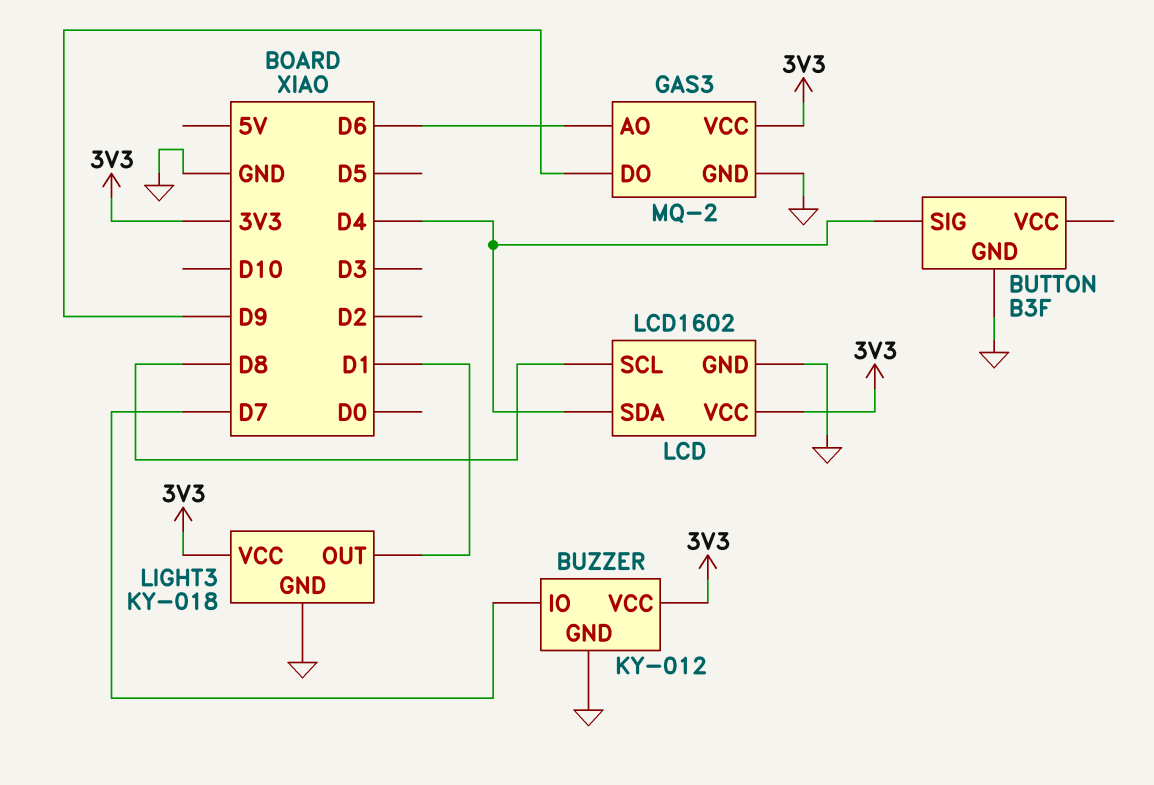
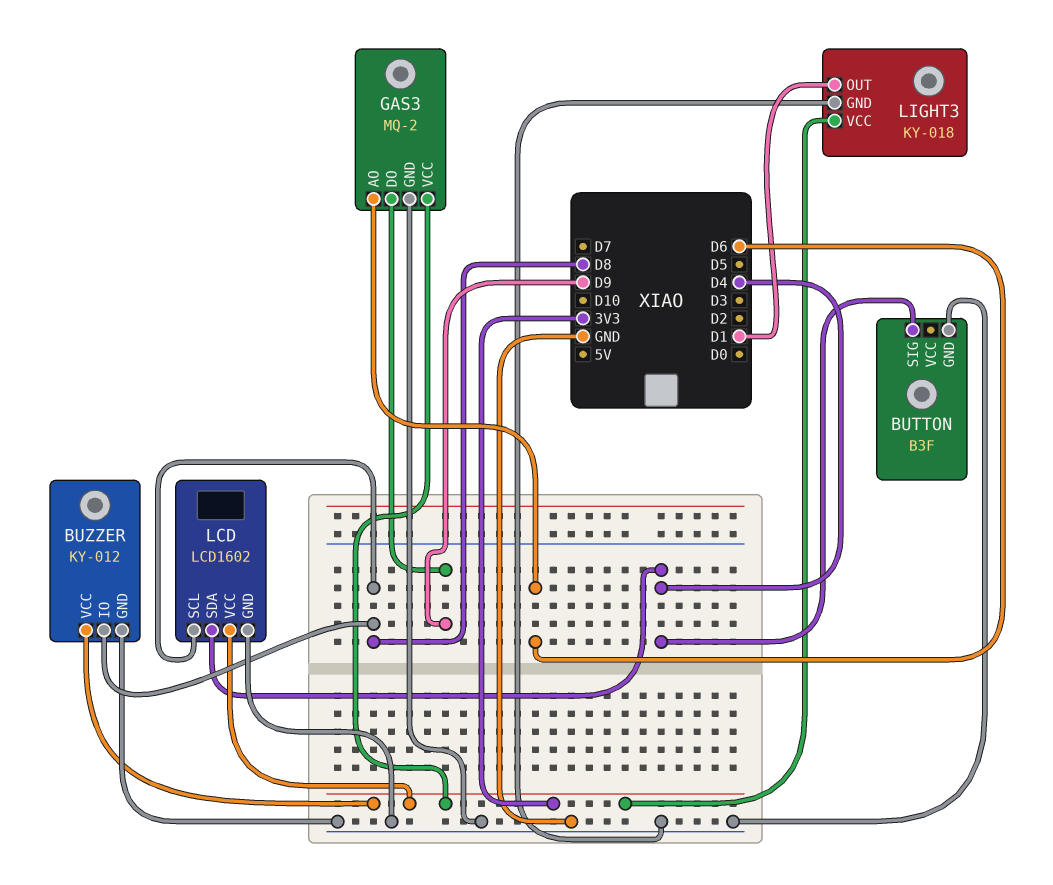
BUZZER pin IO: D7 -> D8

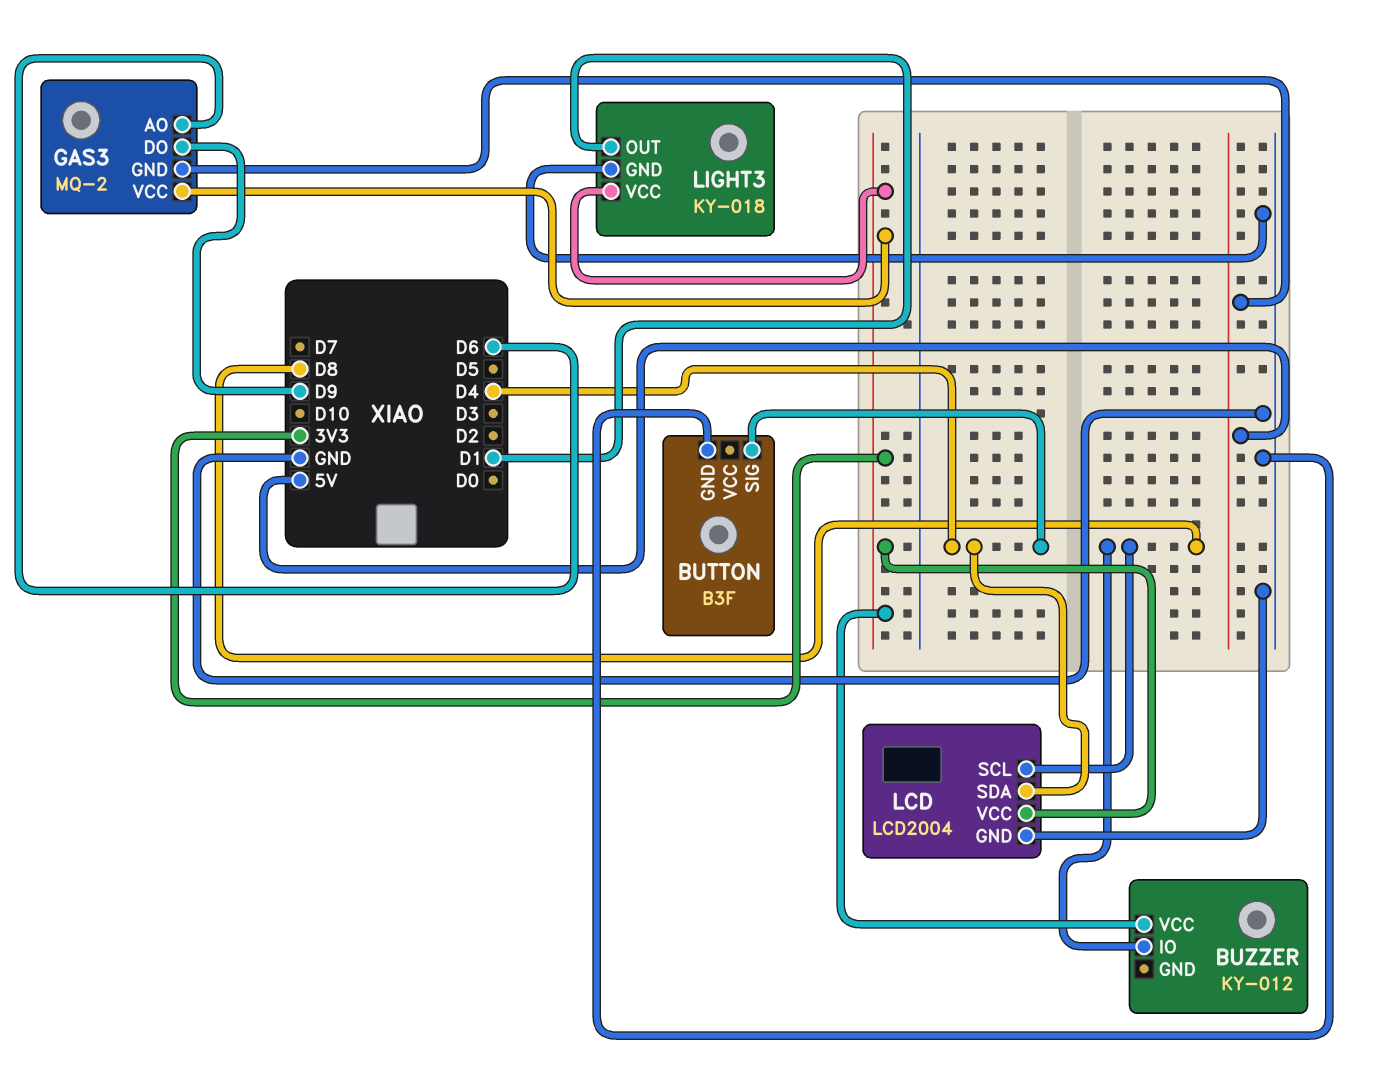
BUZZER pin GND: GND -> none
GAS3 pin GND: GND -> 5V
LCD: LCD1602 -> LCD2004

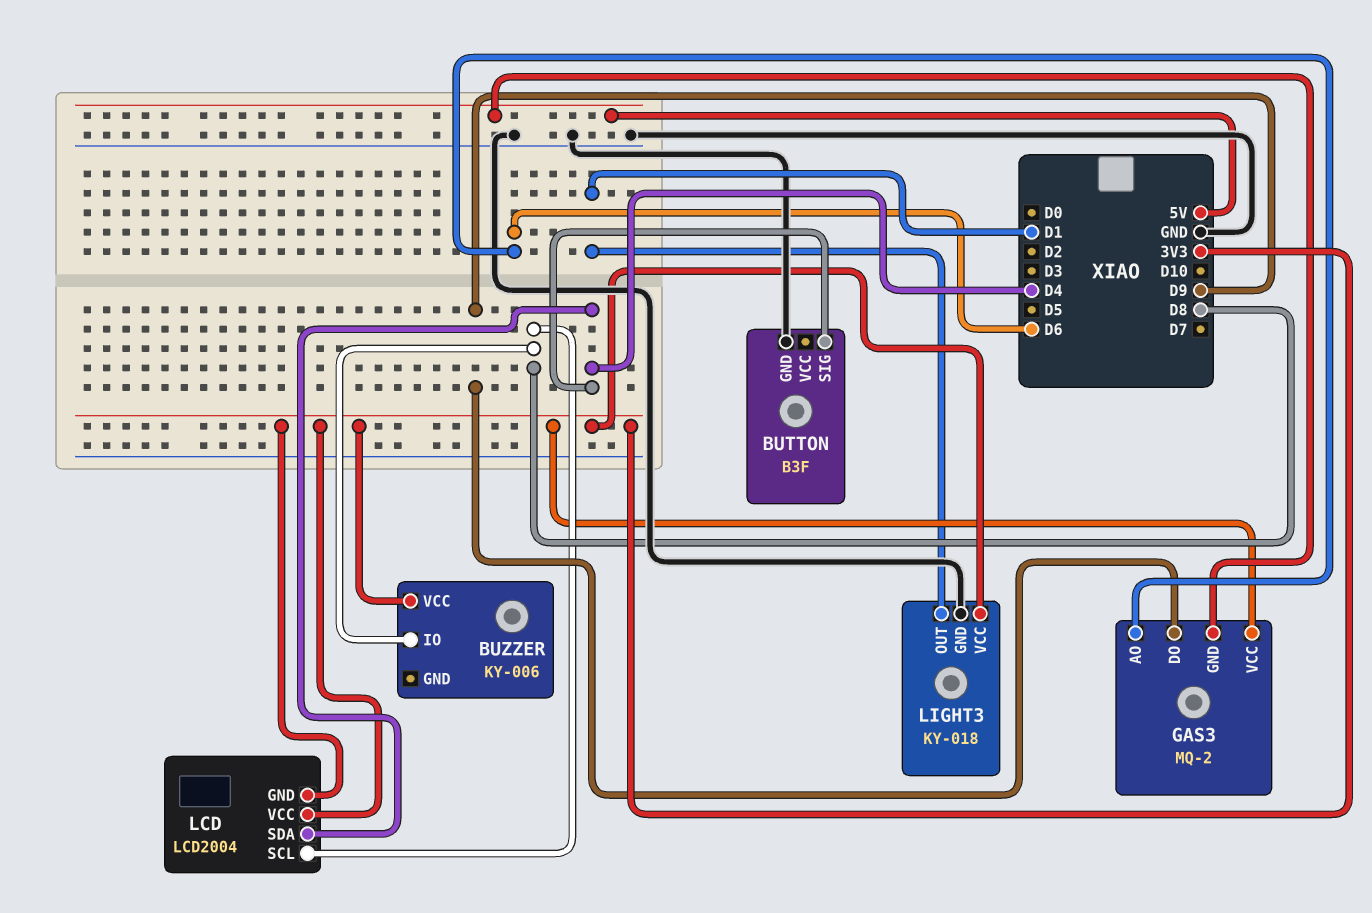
BUZZER: KY-012 -> KY-006
LCD pin GND: GND -> 3V3

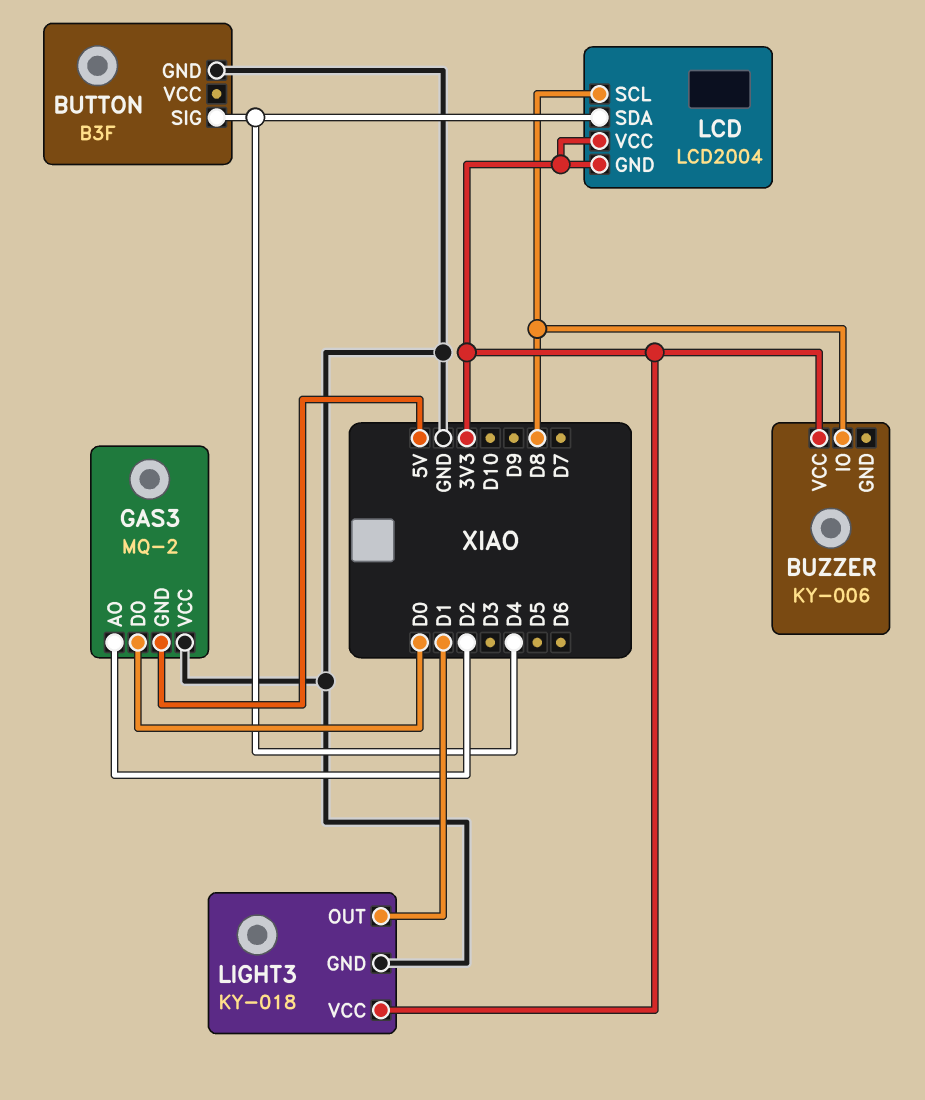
GAS3 pin AO: D6 -> D2
GAS3 pin DO: D9 -> D0
GAS3 pin VCC: 3V3 -> GND

